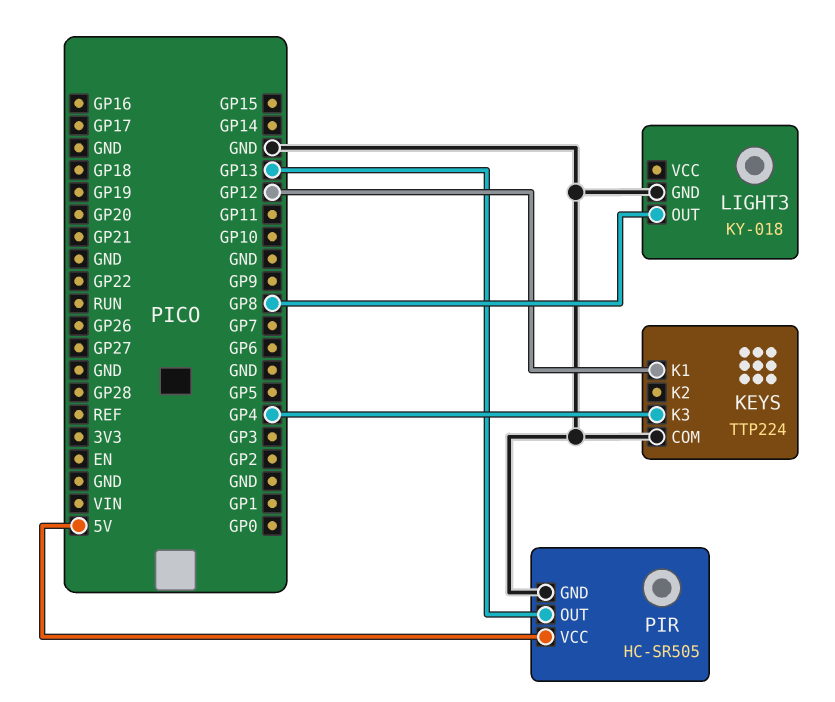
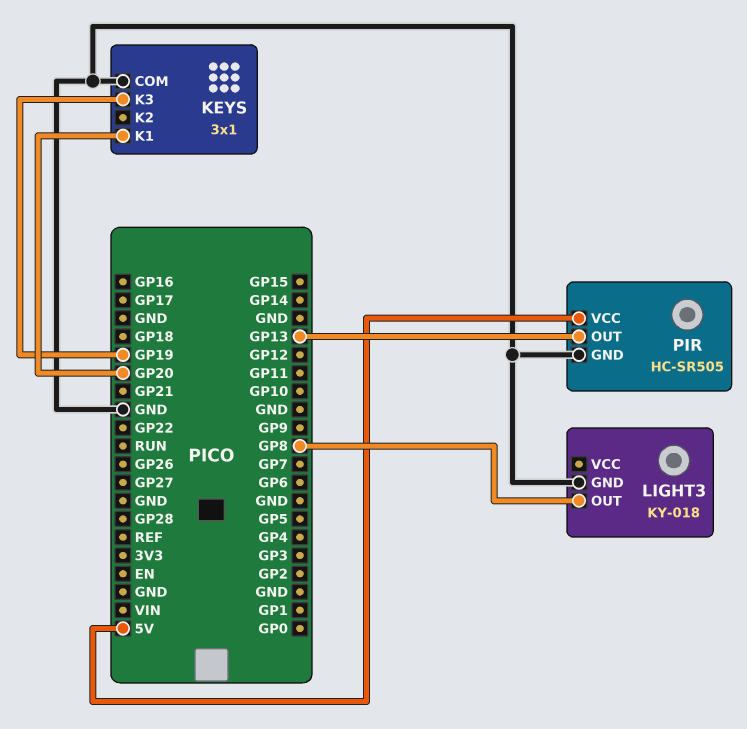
KEYS: TTP224 -> 3x1
KEYS pin K1: GP12 -> GP20
KEYS pin K3: GP4 -> GP19

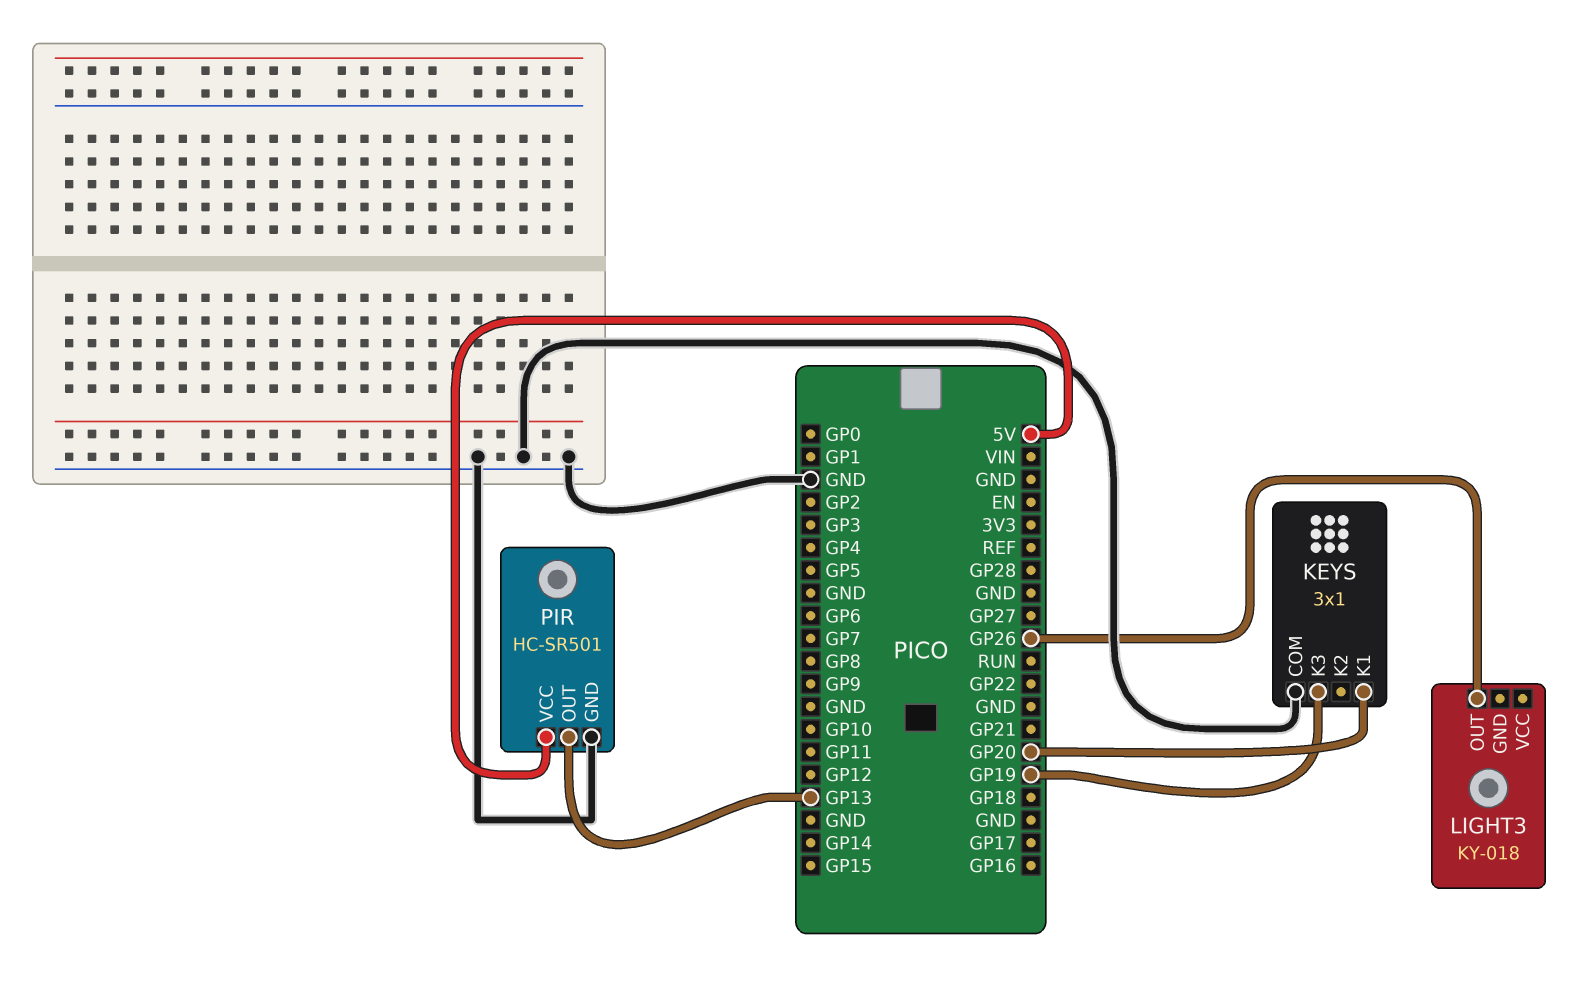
LIGHT3 pin GND: GND -> none
LIGHT3 pin OUT: GP8 -> GP26
PIR: HC-SR505 -> HC-SR501

